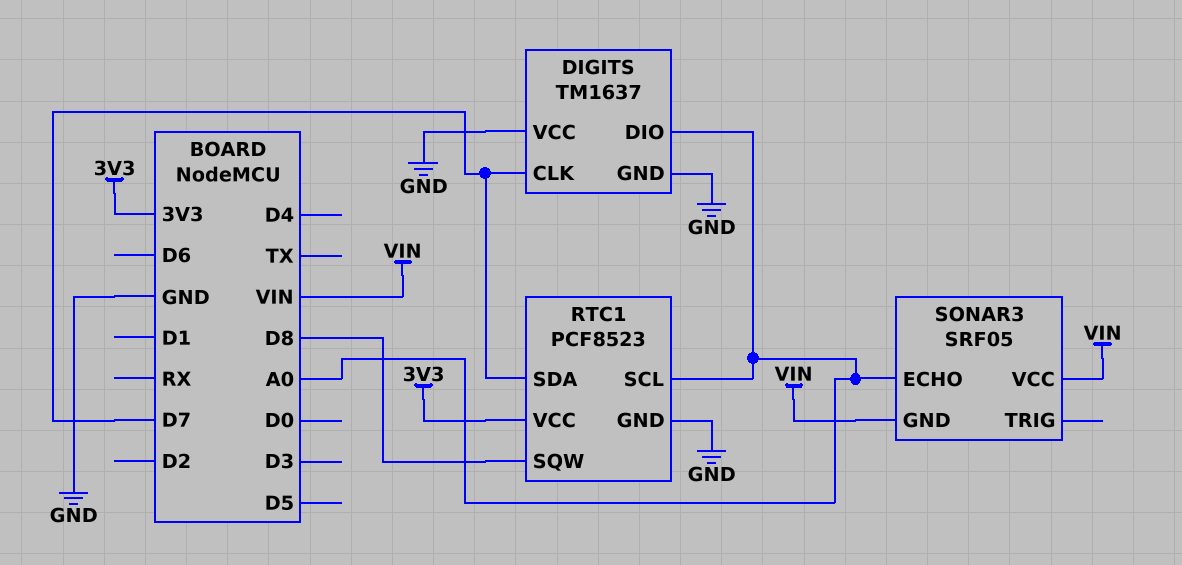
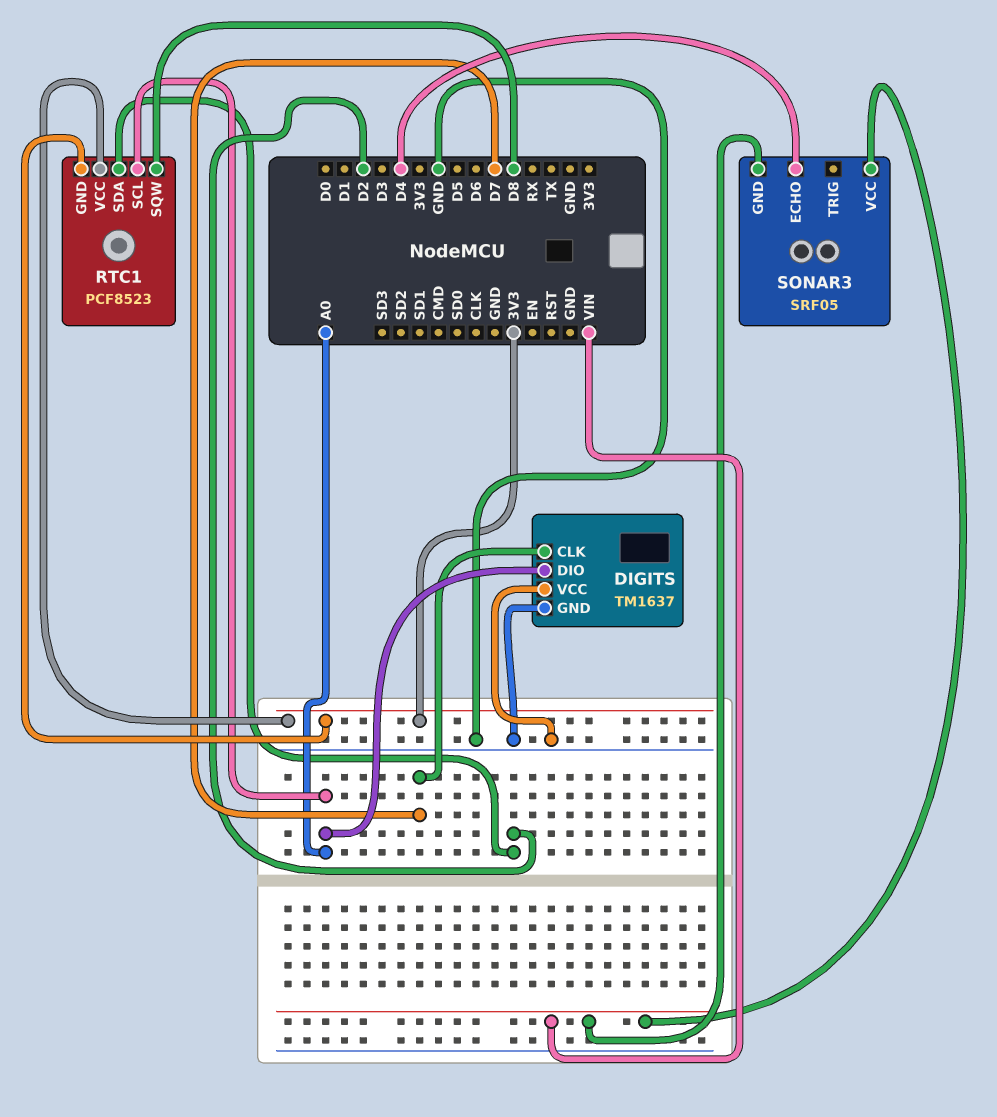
RTC1 pin GND: GND -> 3V3
RTC1 pin SDA: D7 -> D2
SONAR3 pin ECHO: A0 -> D4

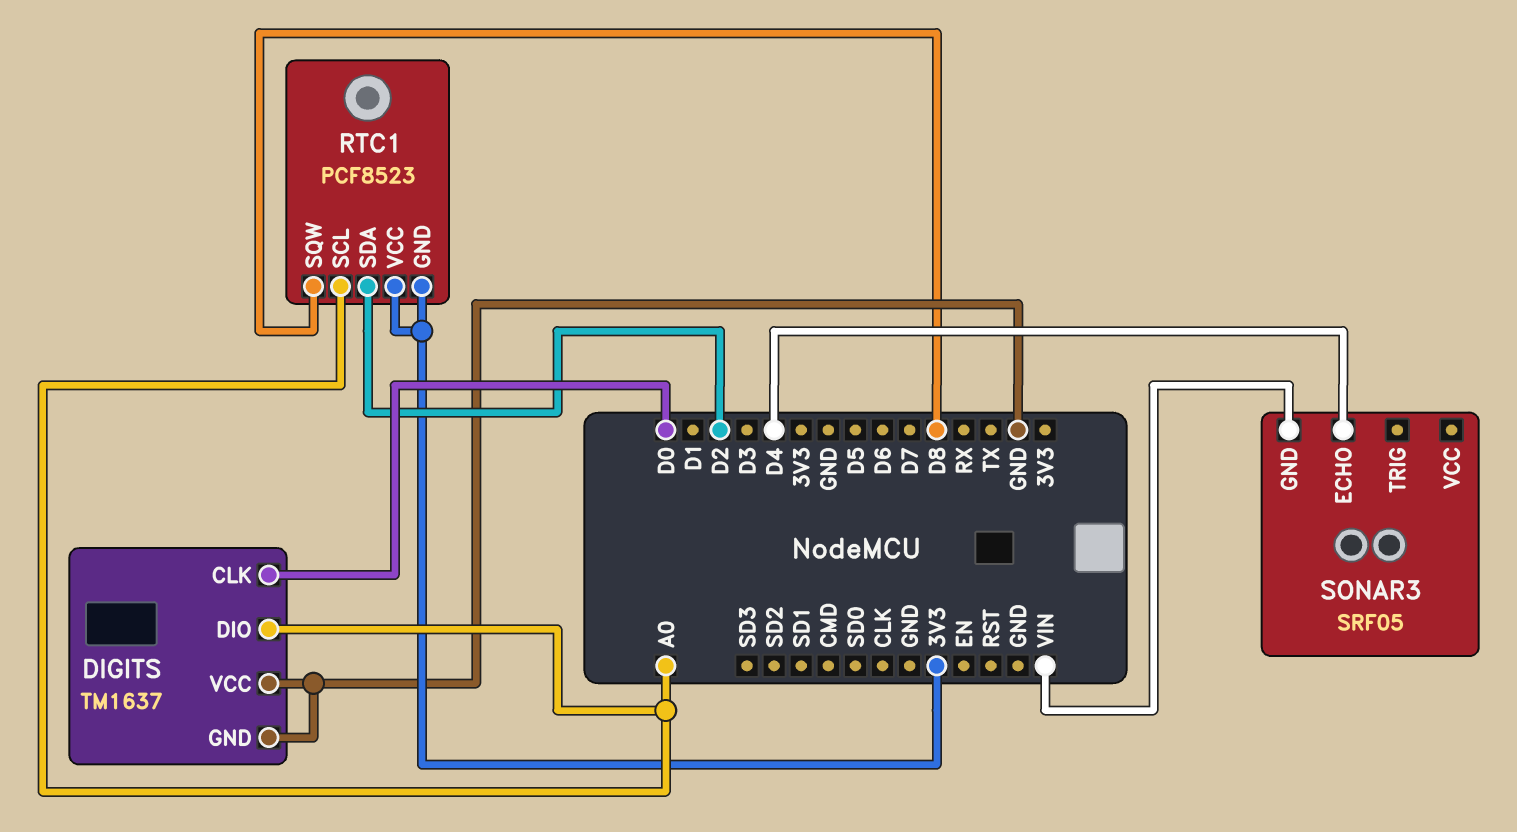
DIGITS pin CLK: D7 -> D0
SONAR3 pin VCC: VIN -> none

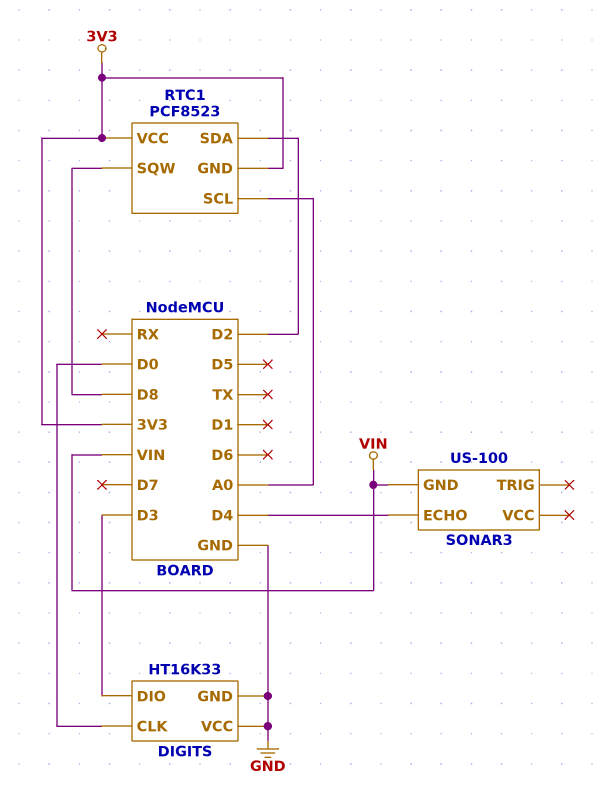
DIGITS: TM1637 -> HT16K33
DIGITS pin DIO: A0 -> D3
SONAR3: SRF05 -> US-100

